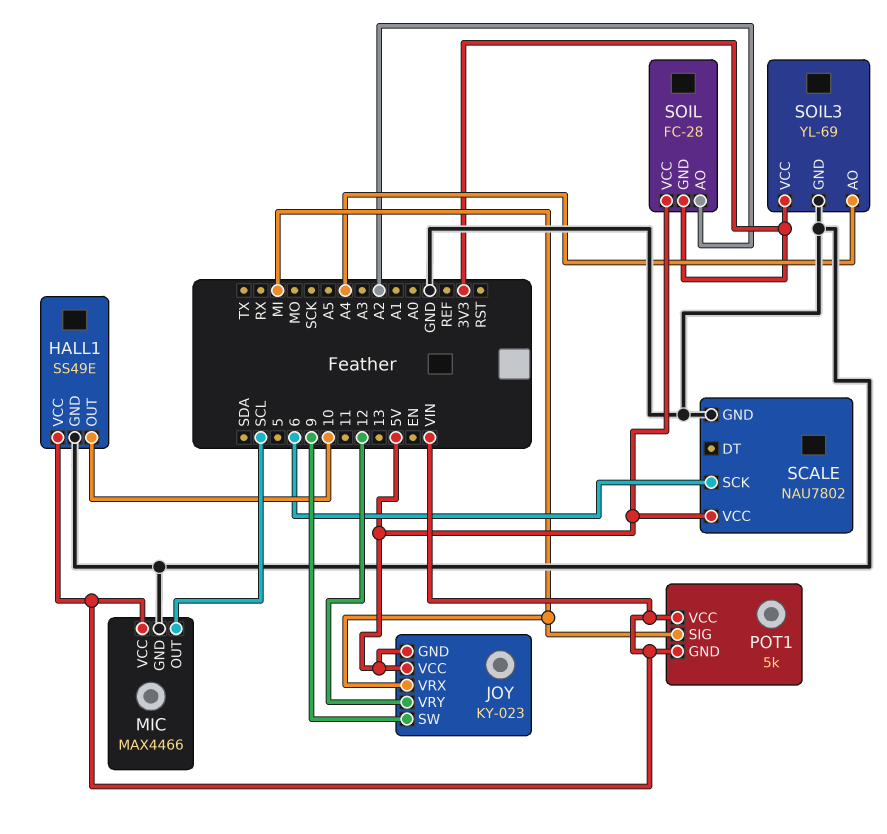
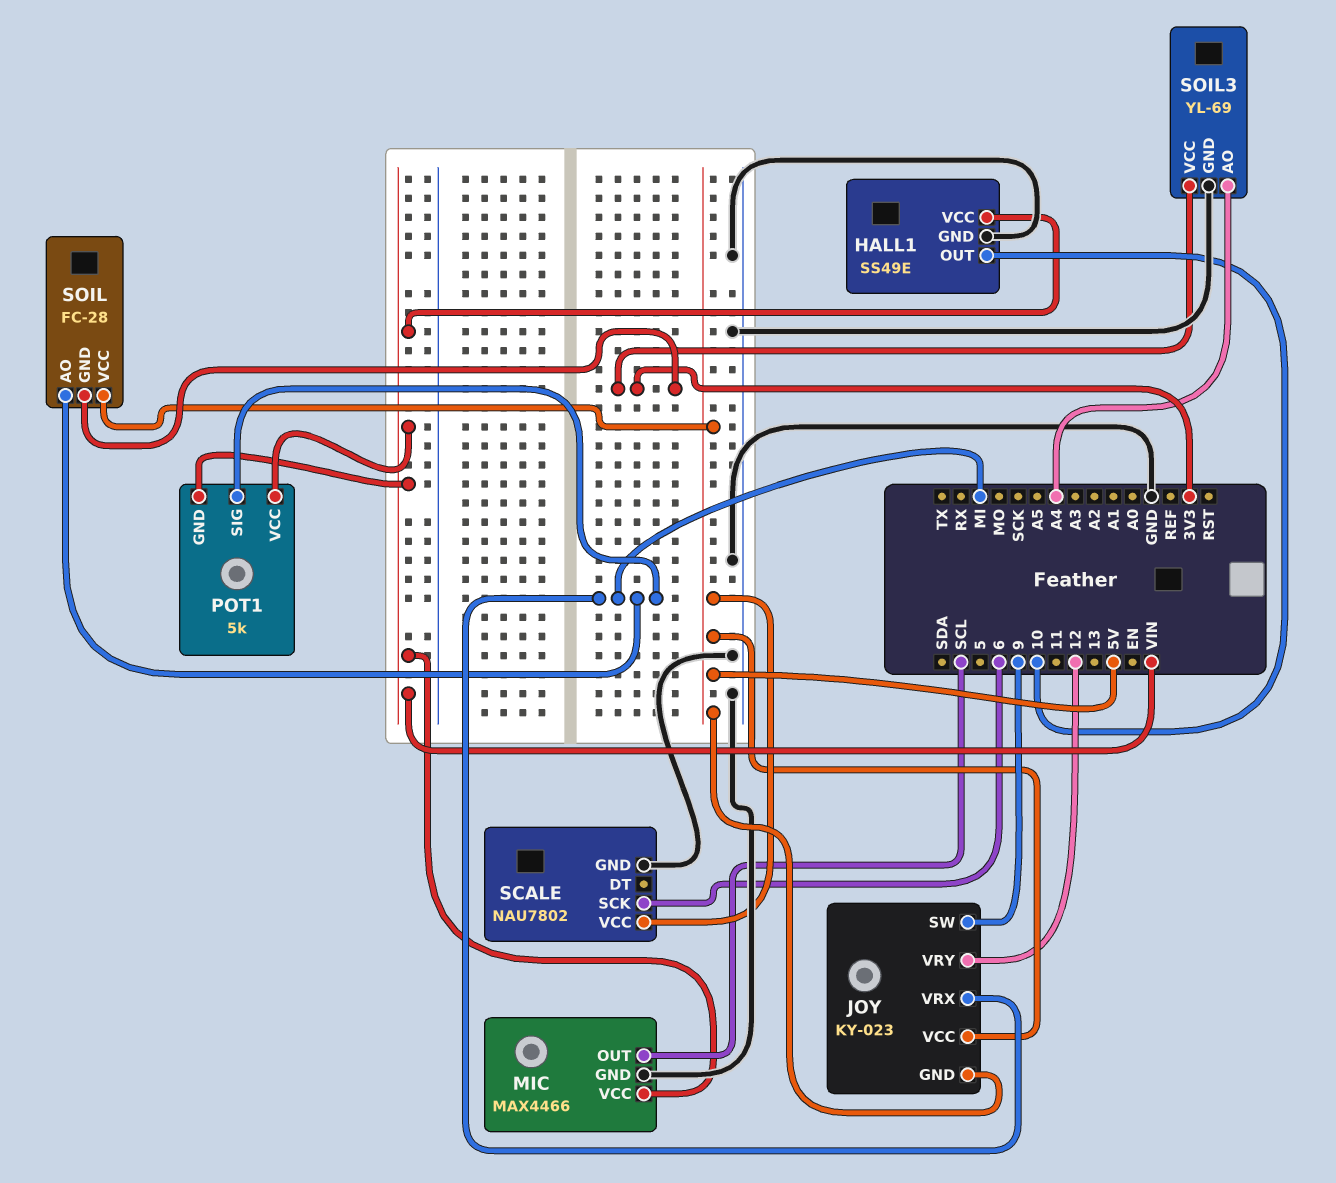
SOIL pin AO: A2 -> MI

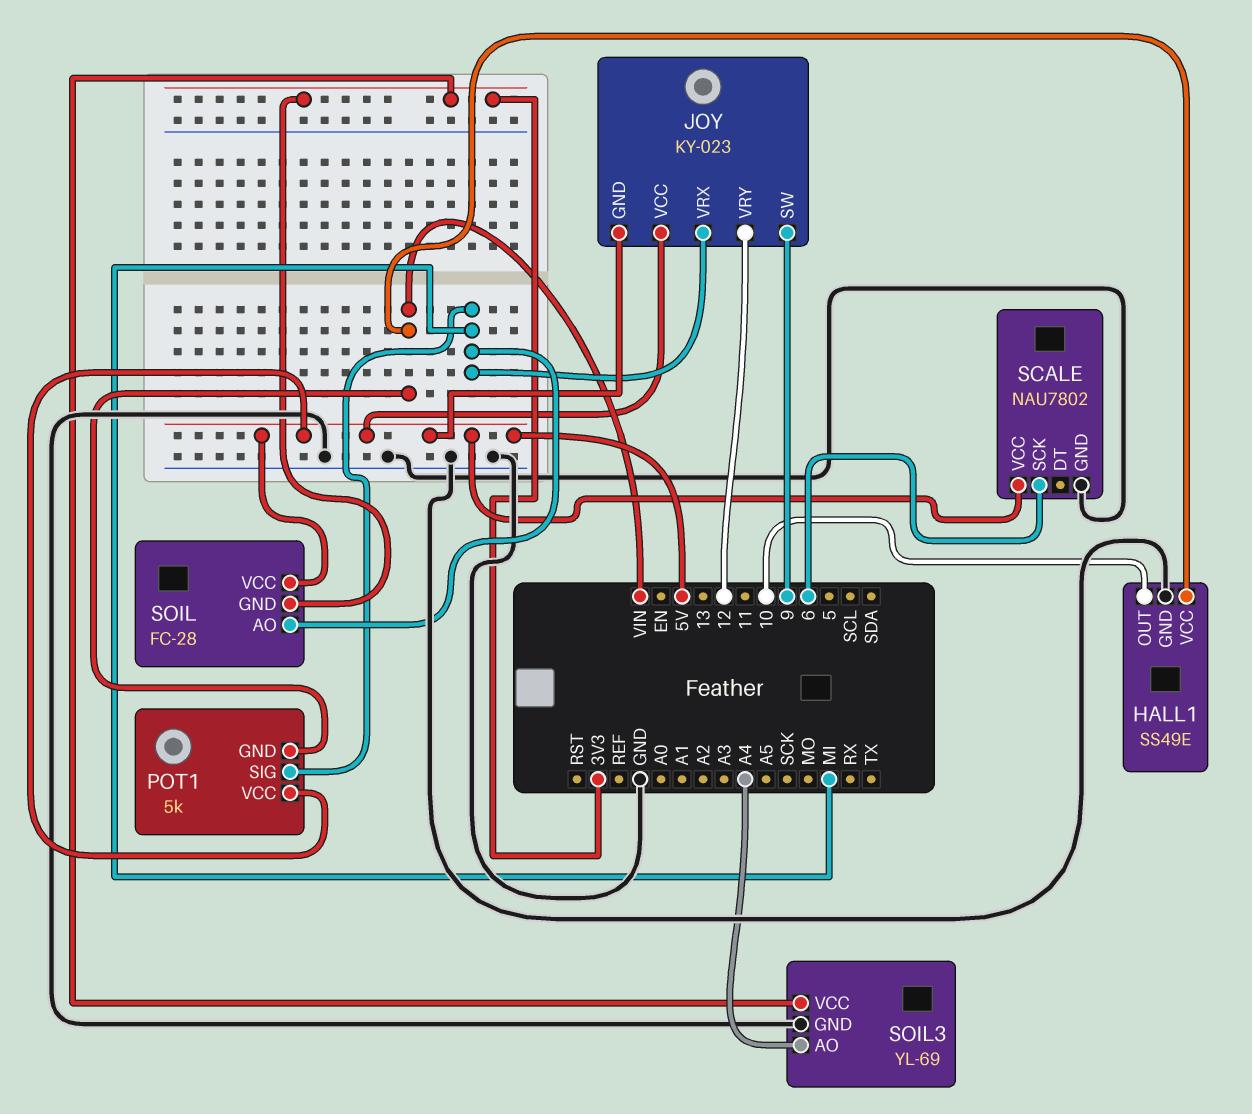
MIC: MAX4466 -> none
MIC pin GND: GND -> none
MIC pin OUT: SCL -> none
MIC pin VCC: VIN -> none
POT1 pin VCC: VIN -> 5V

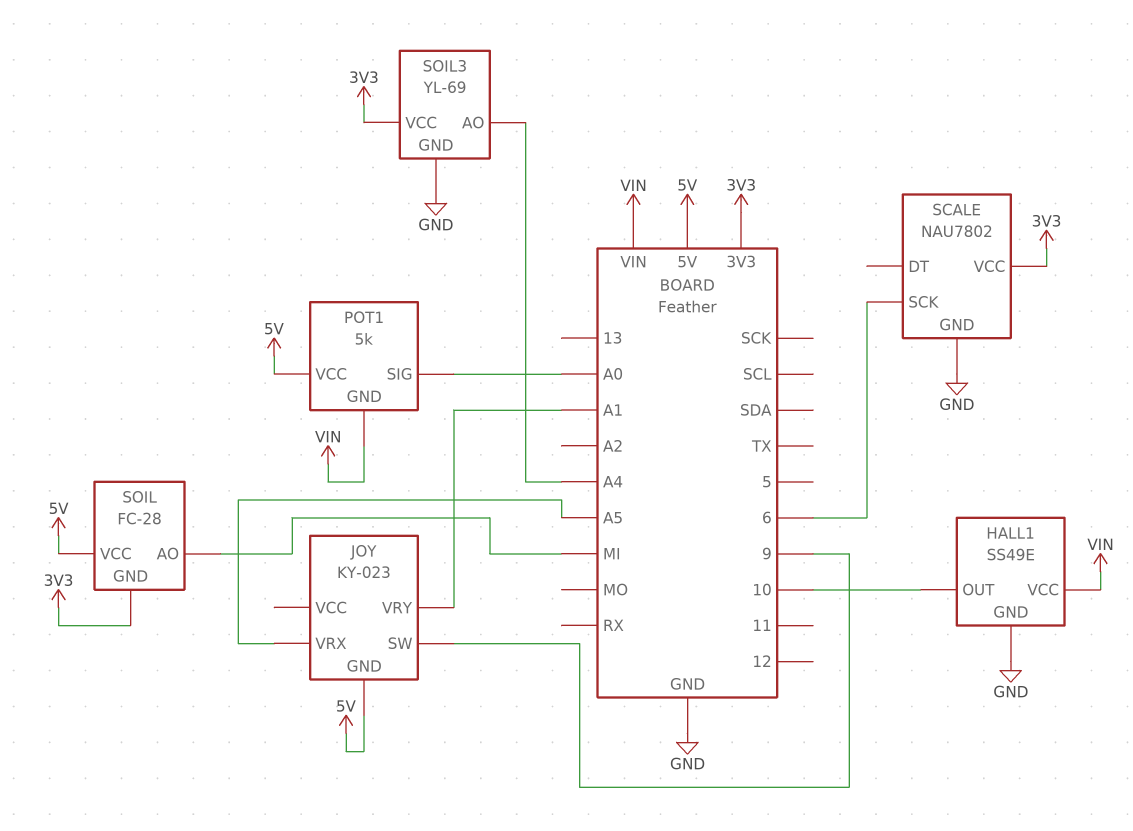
JOY pin VCC: 5V -> none
JOY pin VRX: MI -> A5
JOY pin VRY: 12 -> A1
POT1 pin SIG: MI -> A0
SCALE pin VCC: 5V -> 3V3

